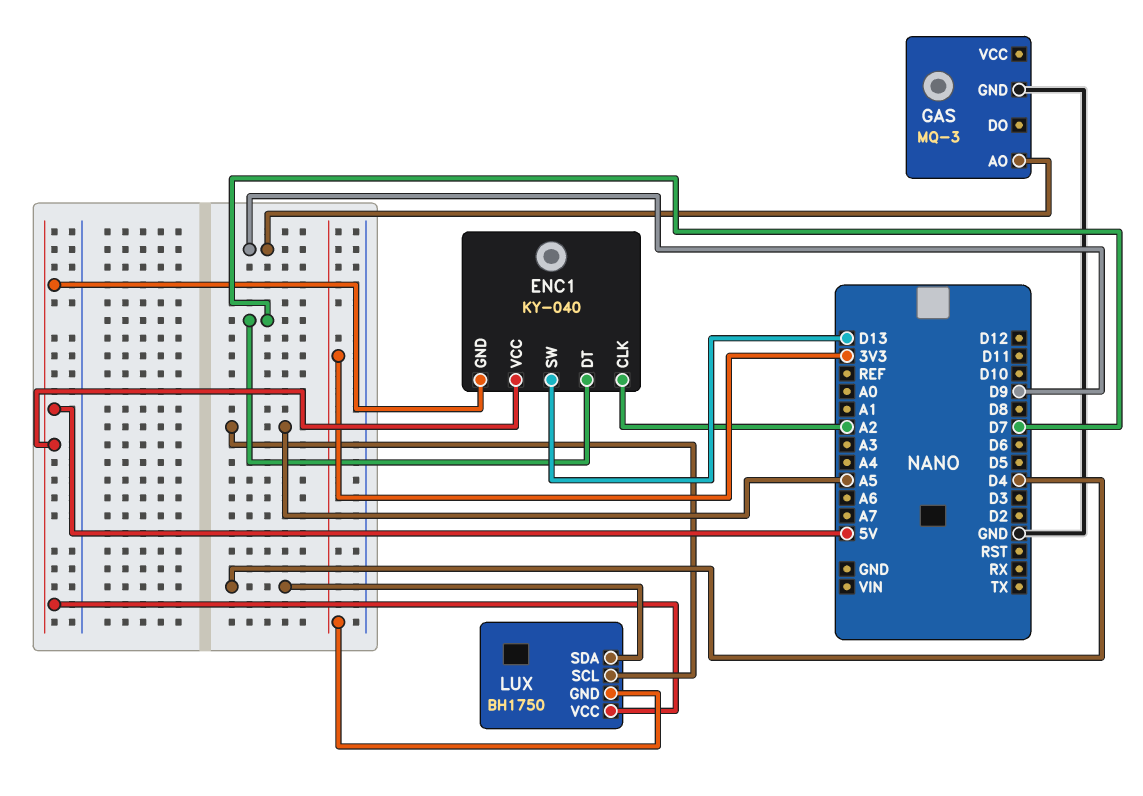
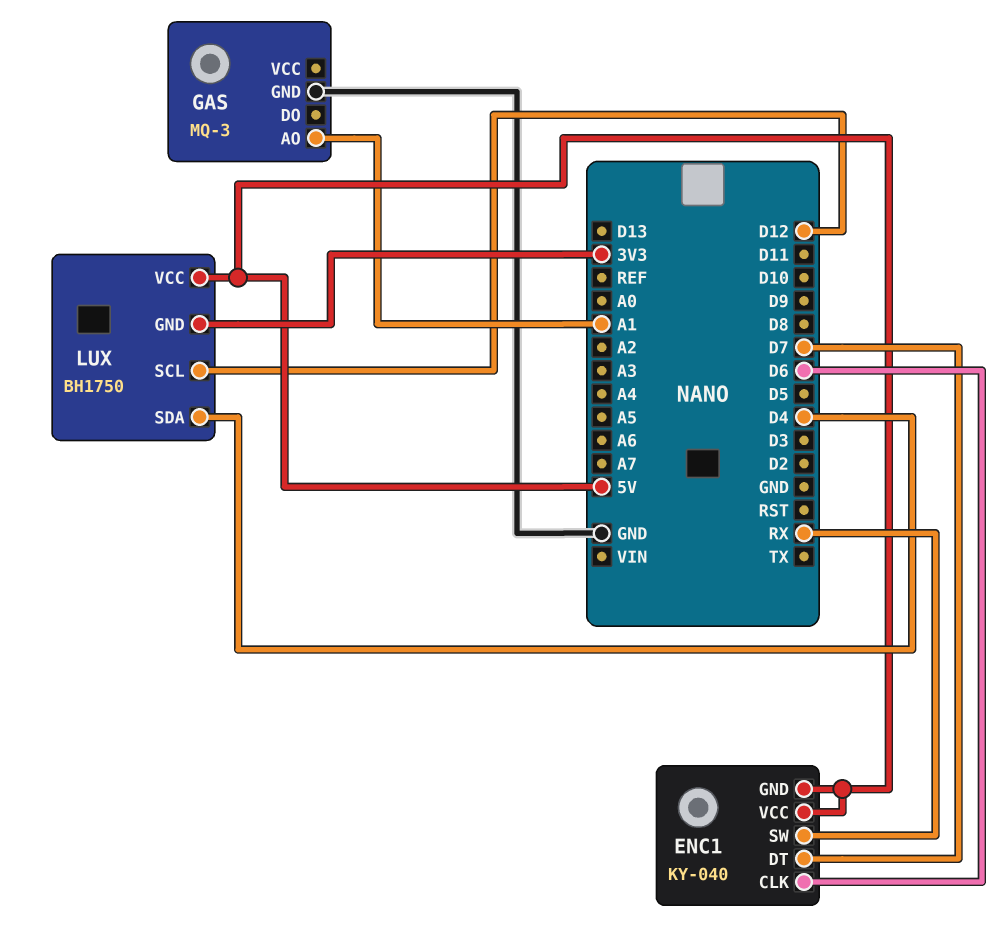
ENC1 pin CLK: A2 -> D6
ENC1 pin SW: D13 -> RX
GAS pin AO: D9 -> A1
LUX pin SCL: A5 -> D12

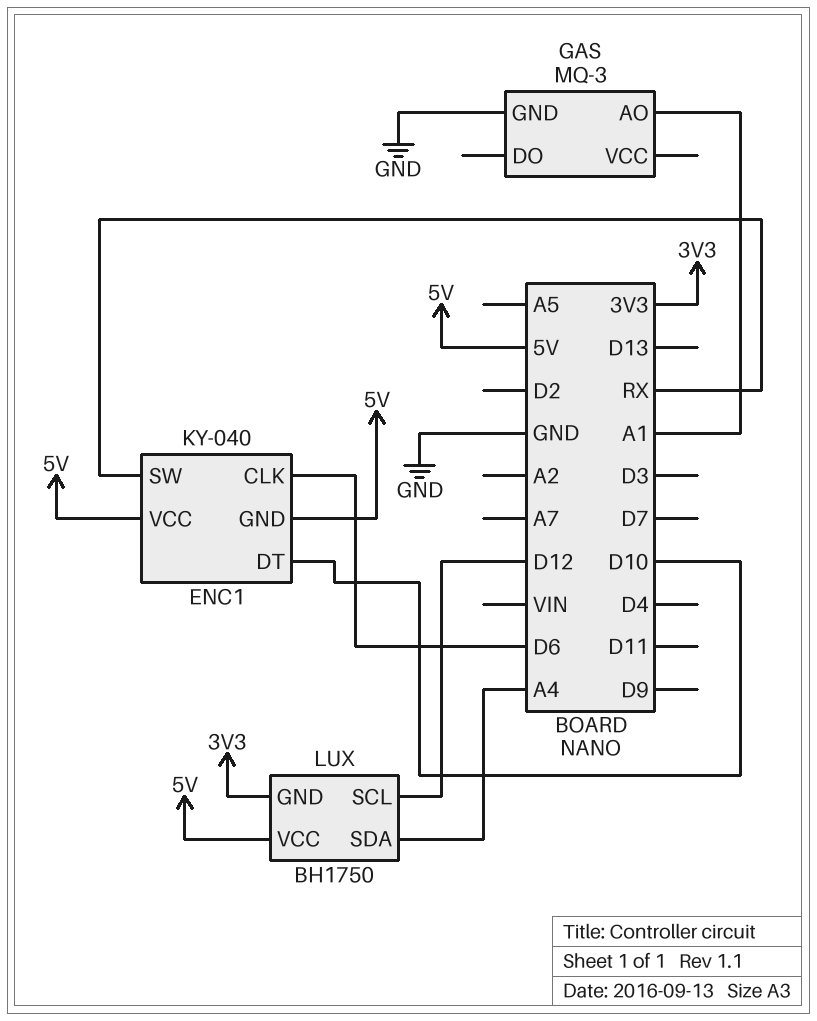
ENC1 pin DT: D7 -> D10
LUX pin SDA: D4 -> A4

